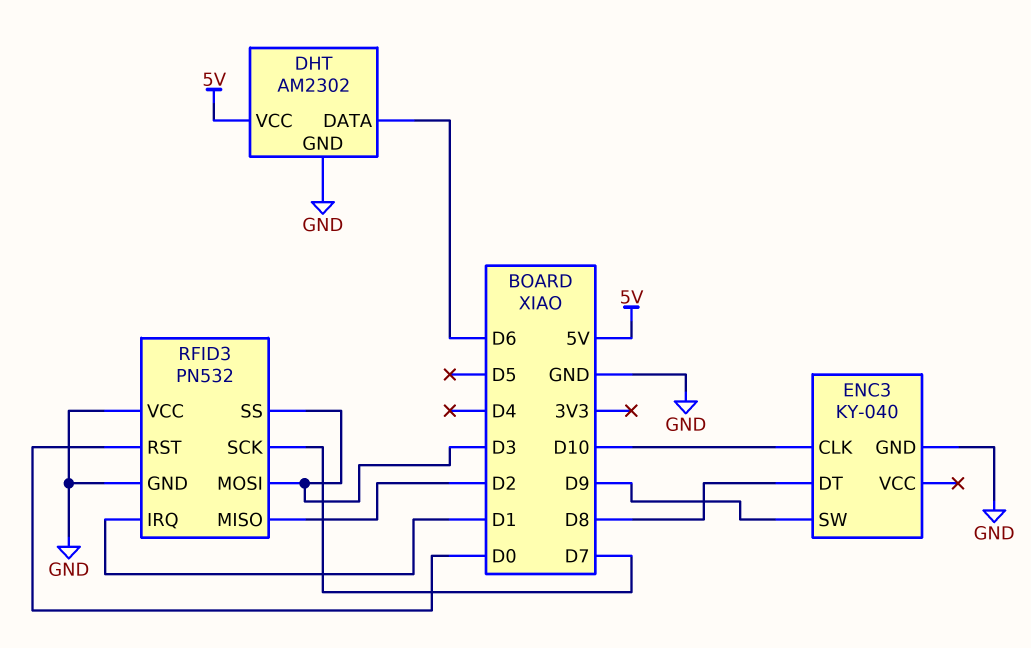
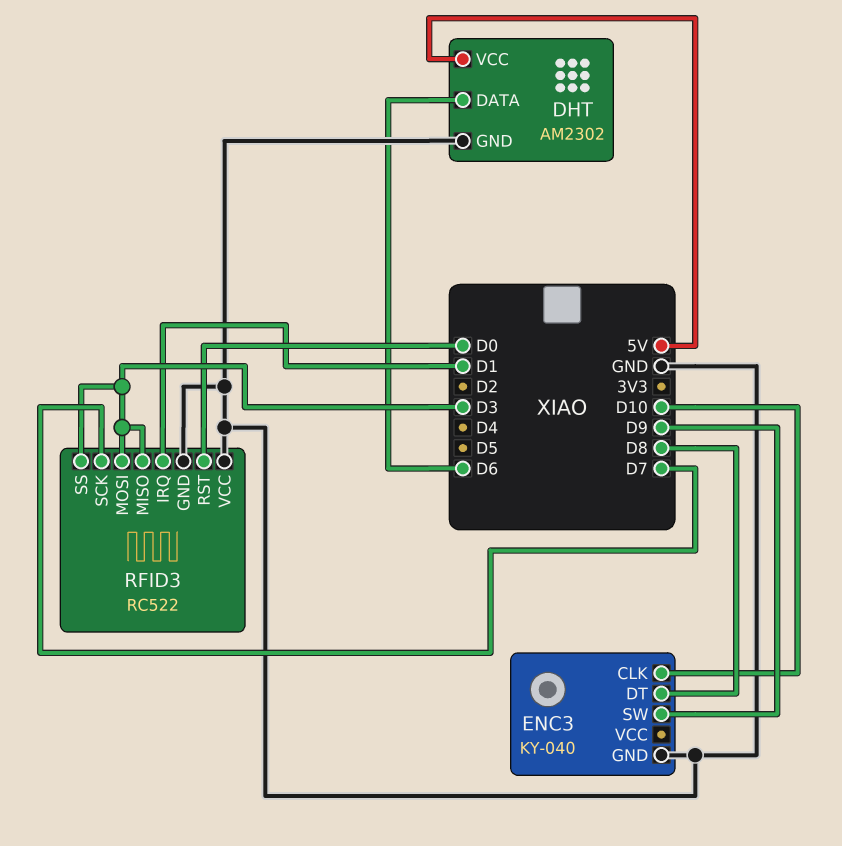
RFID3: PN532 -> RC522
RFID3 pin MISO: D2 -> D3

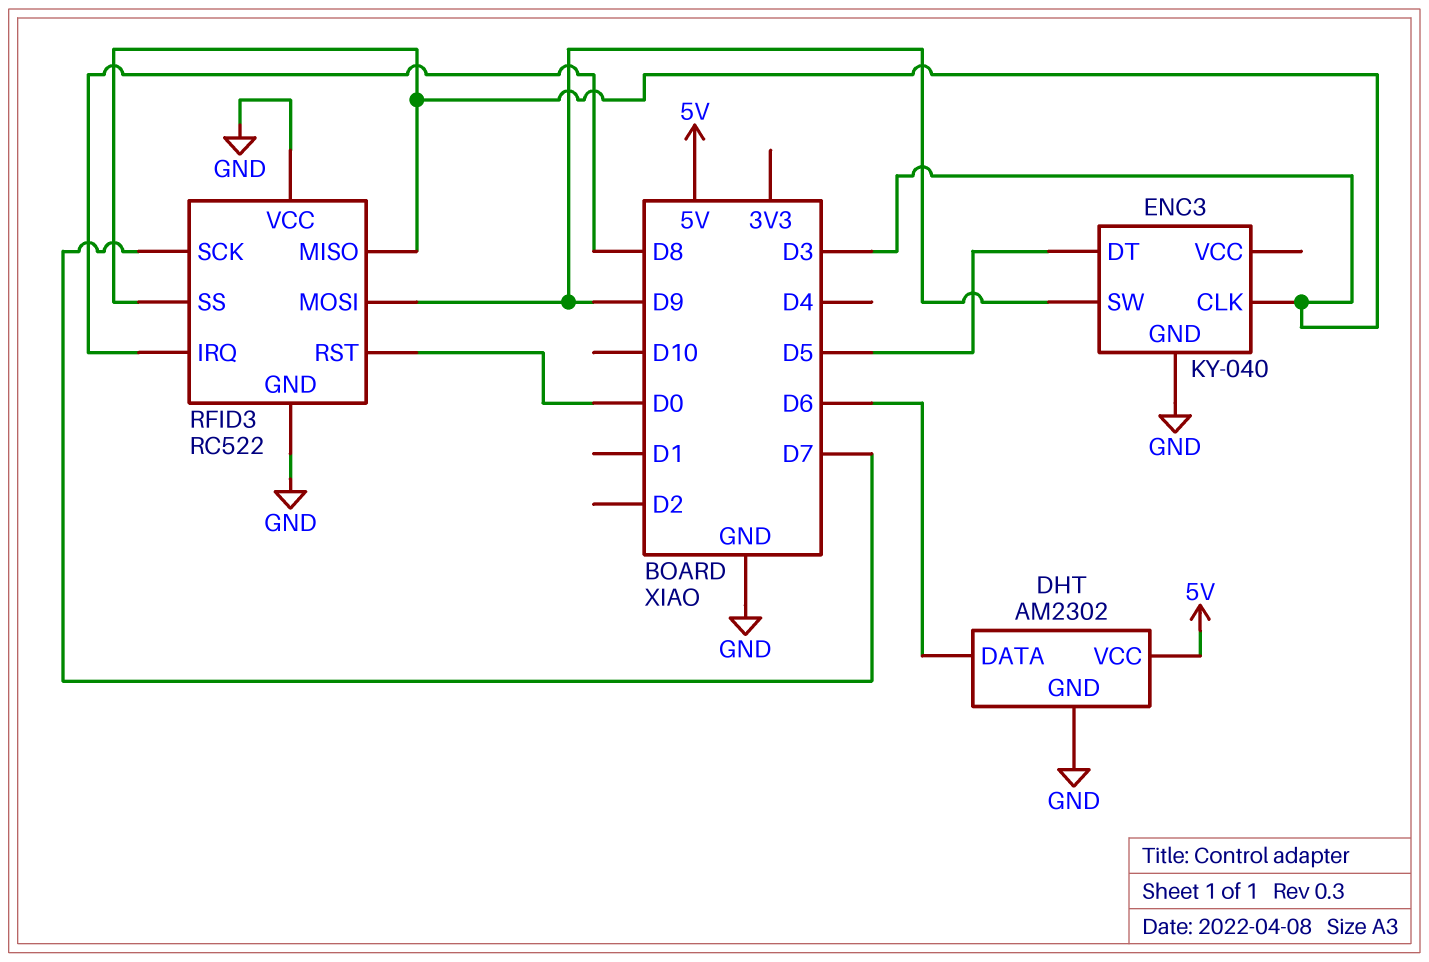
ENC3 pin CLK: D10 -> D3
ENC3 pin DT: D8 -> D5
RFID3 pin IRQ: D1 -> D8
RFID3 pin MOSI: D3 -> D9

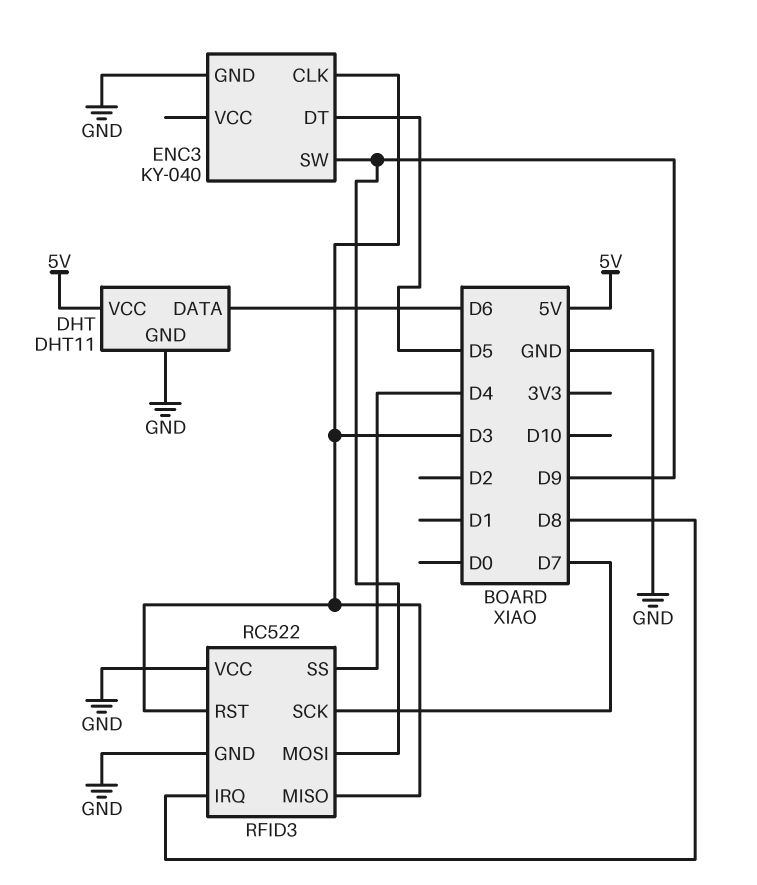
DHT: AM2302 -> DHT11
RFID3 pin RST: D0 -> D3
RFID3 pin SS: D3 -> D4

